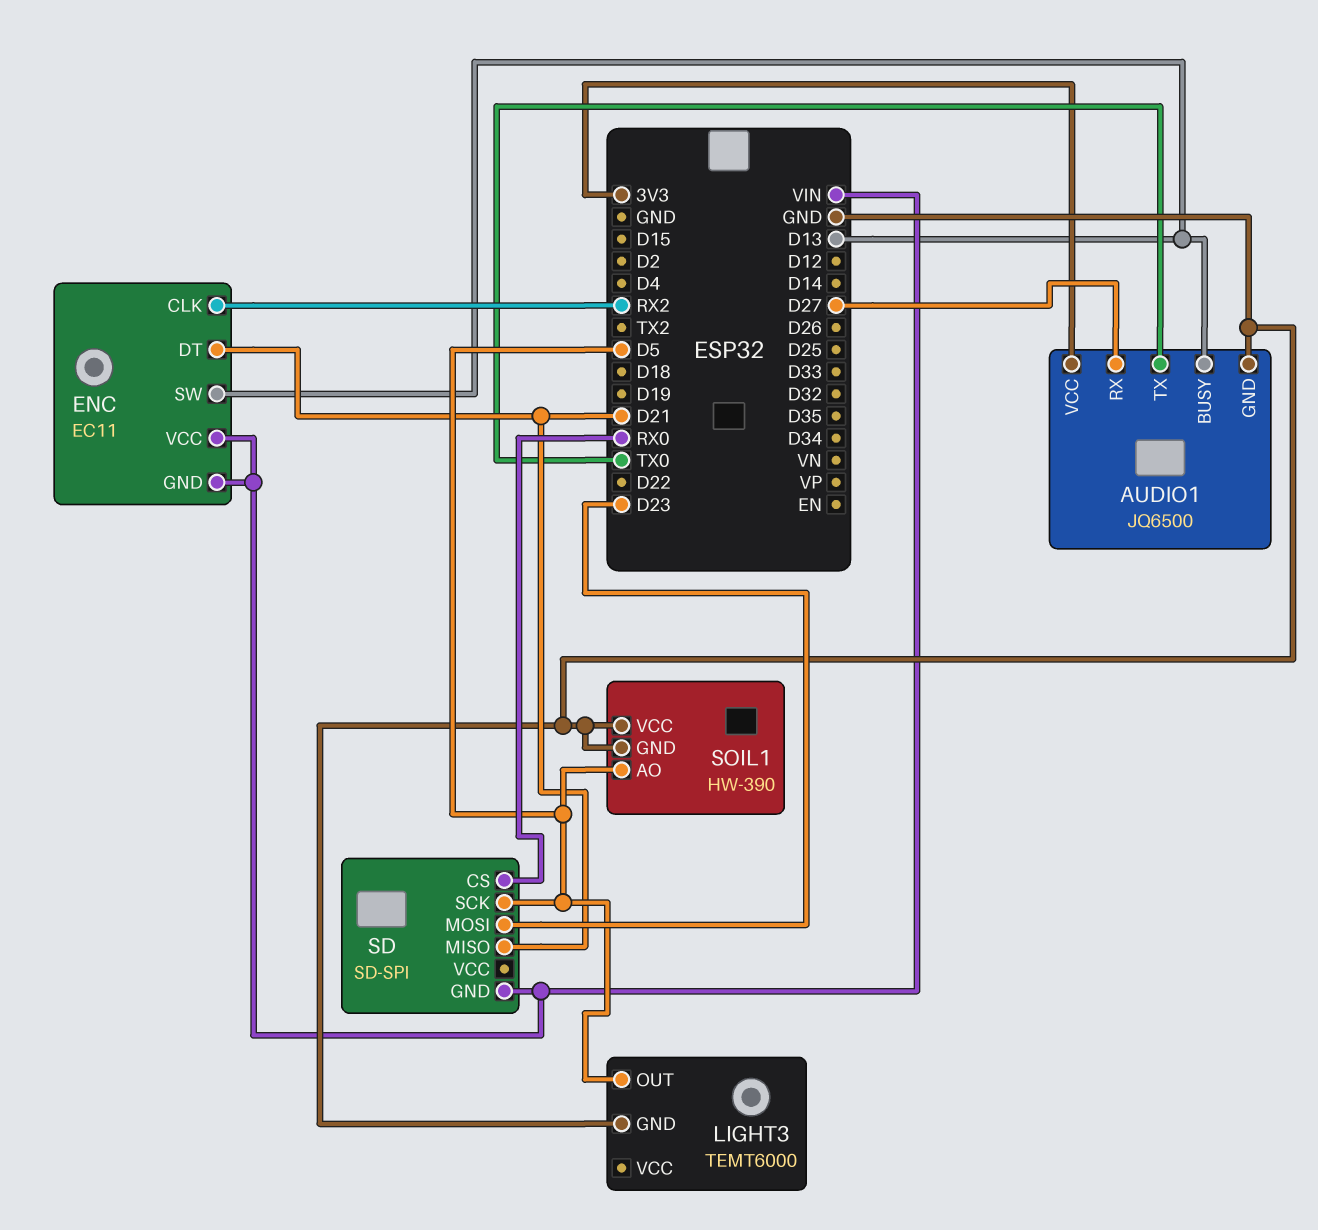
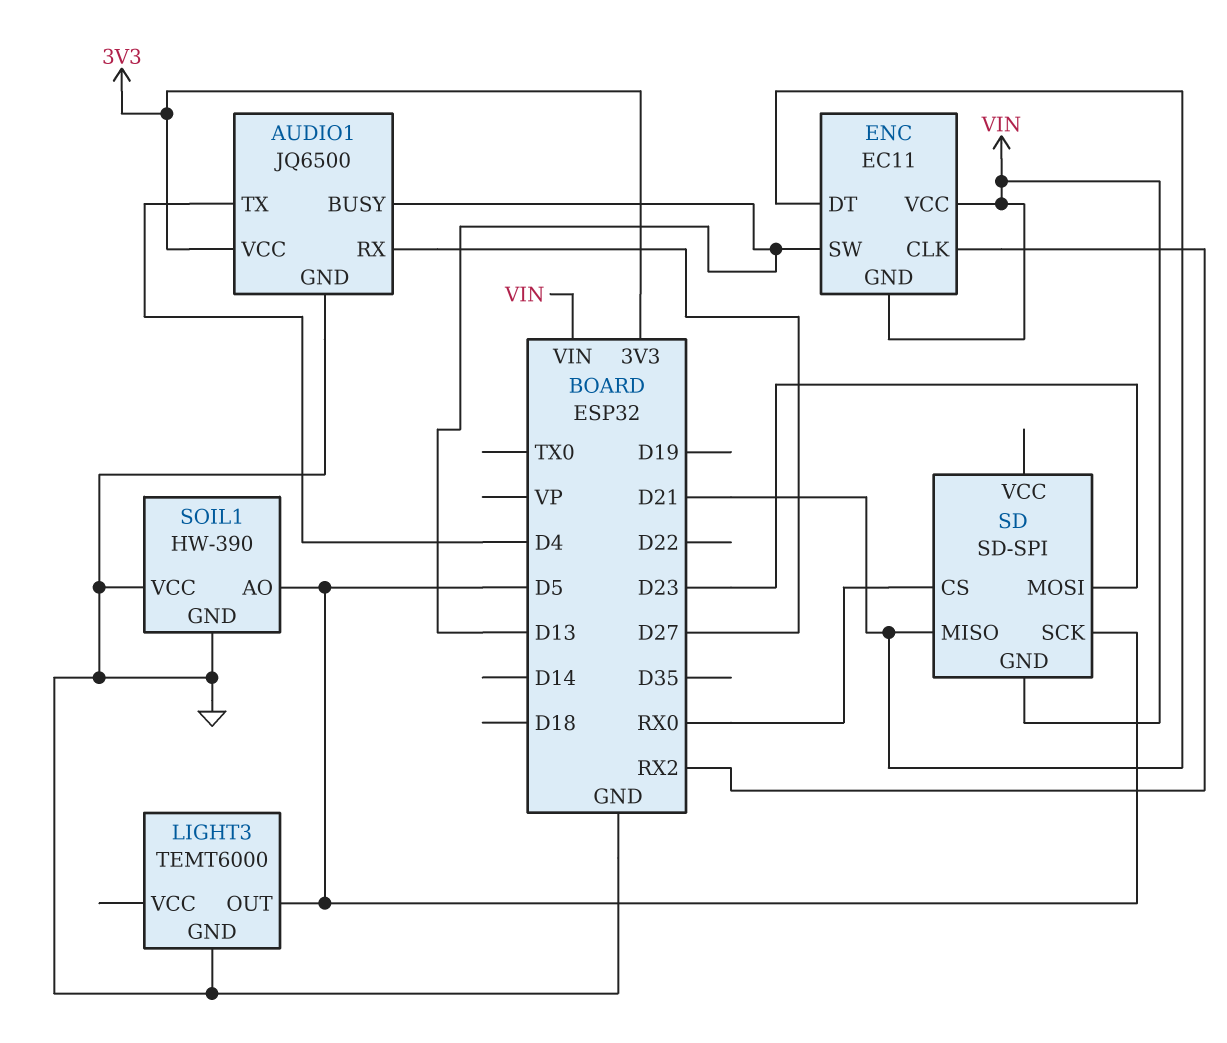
AUDIO1 pin TX: TX0 -> D4

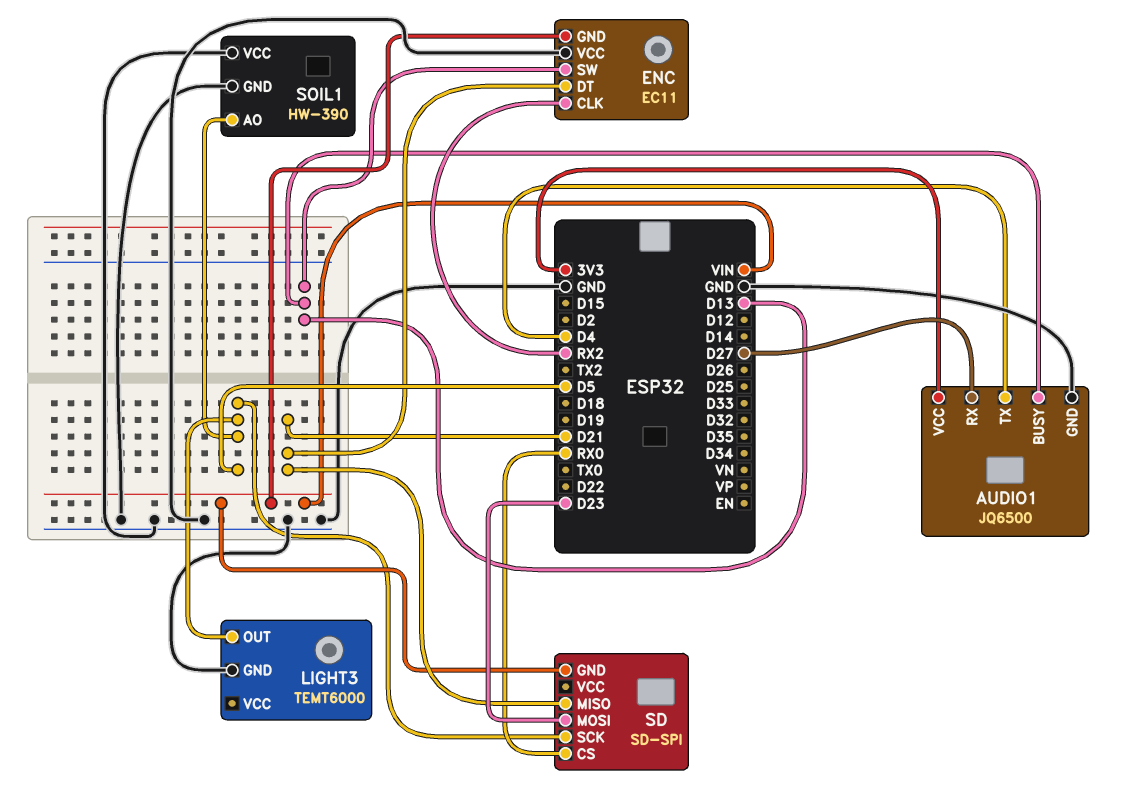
ENC pin VCC: VIN -> GND

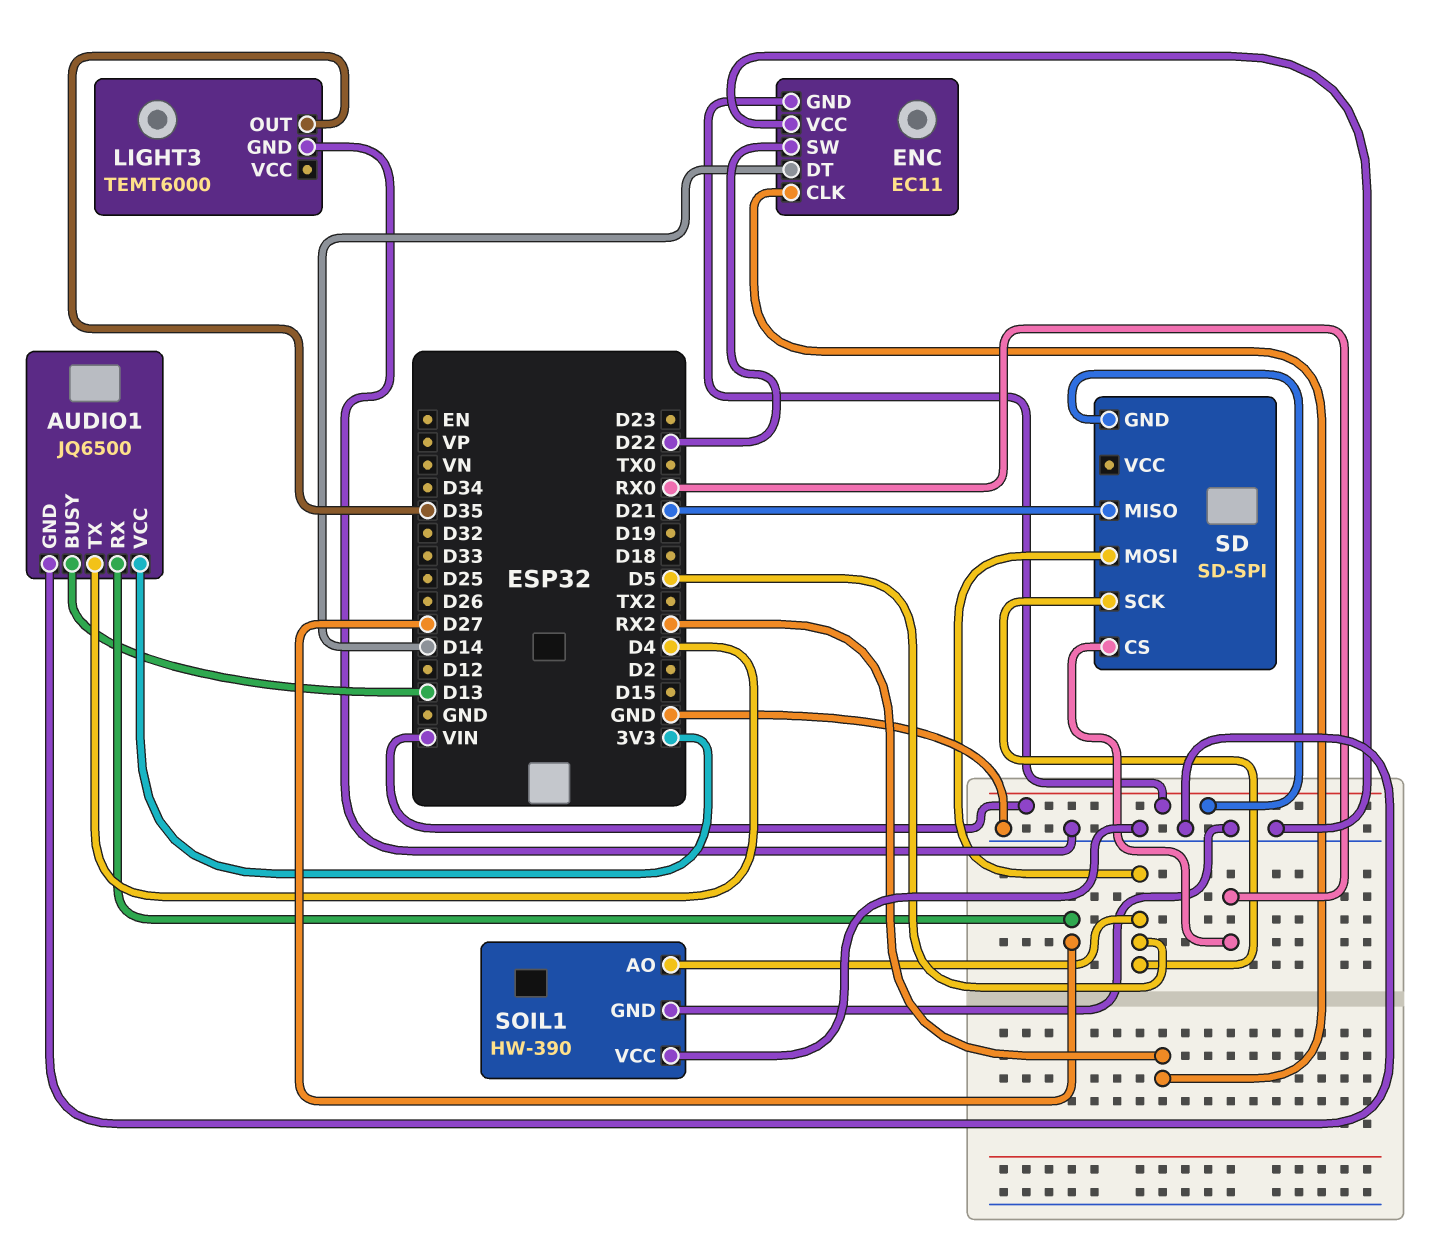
ENC pin DT: D21 -> D14
ENC pin SW: D13 -> D22
LIGHT3 pin OUT: D5 -> D35
SD pin MOSI: D23 -> D5

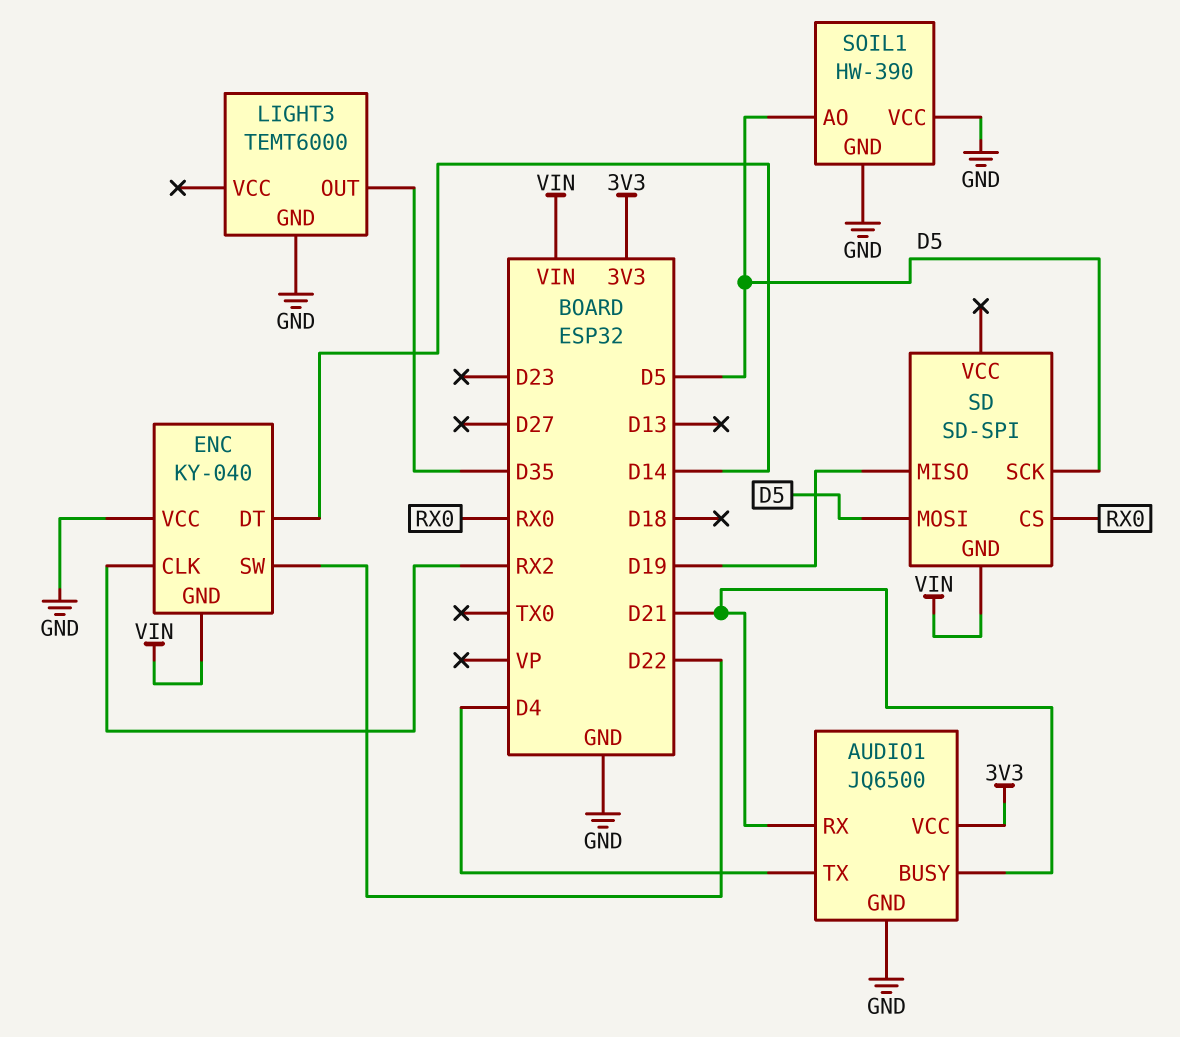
AUDIO1 pin BUSY: D13 -> D21
AUDIO1 pin RX: D27 -> D21
ENC: EC11 -> KY-040
SD pin MISO: D21 -> D19

